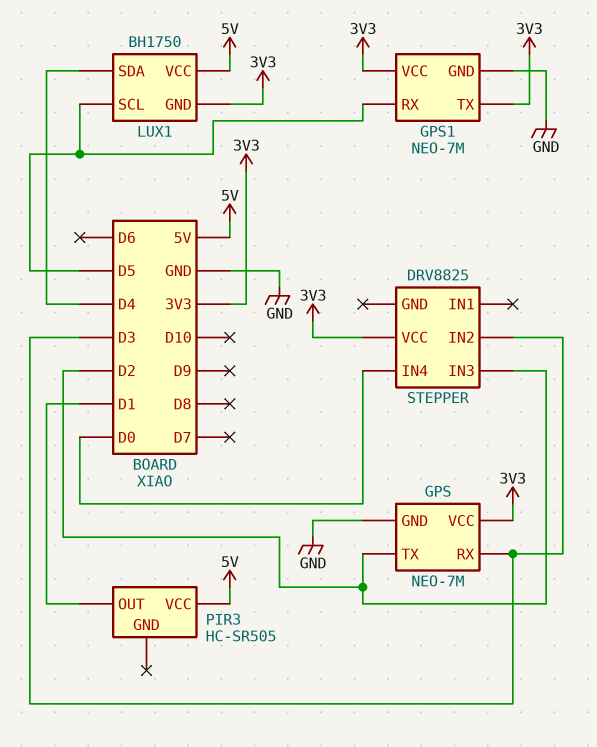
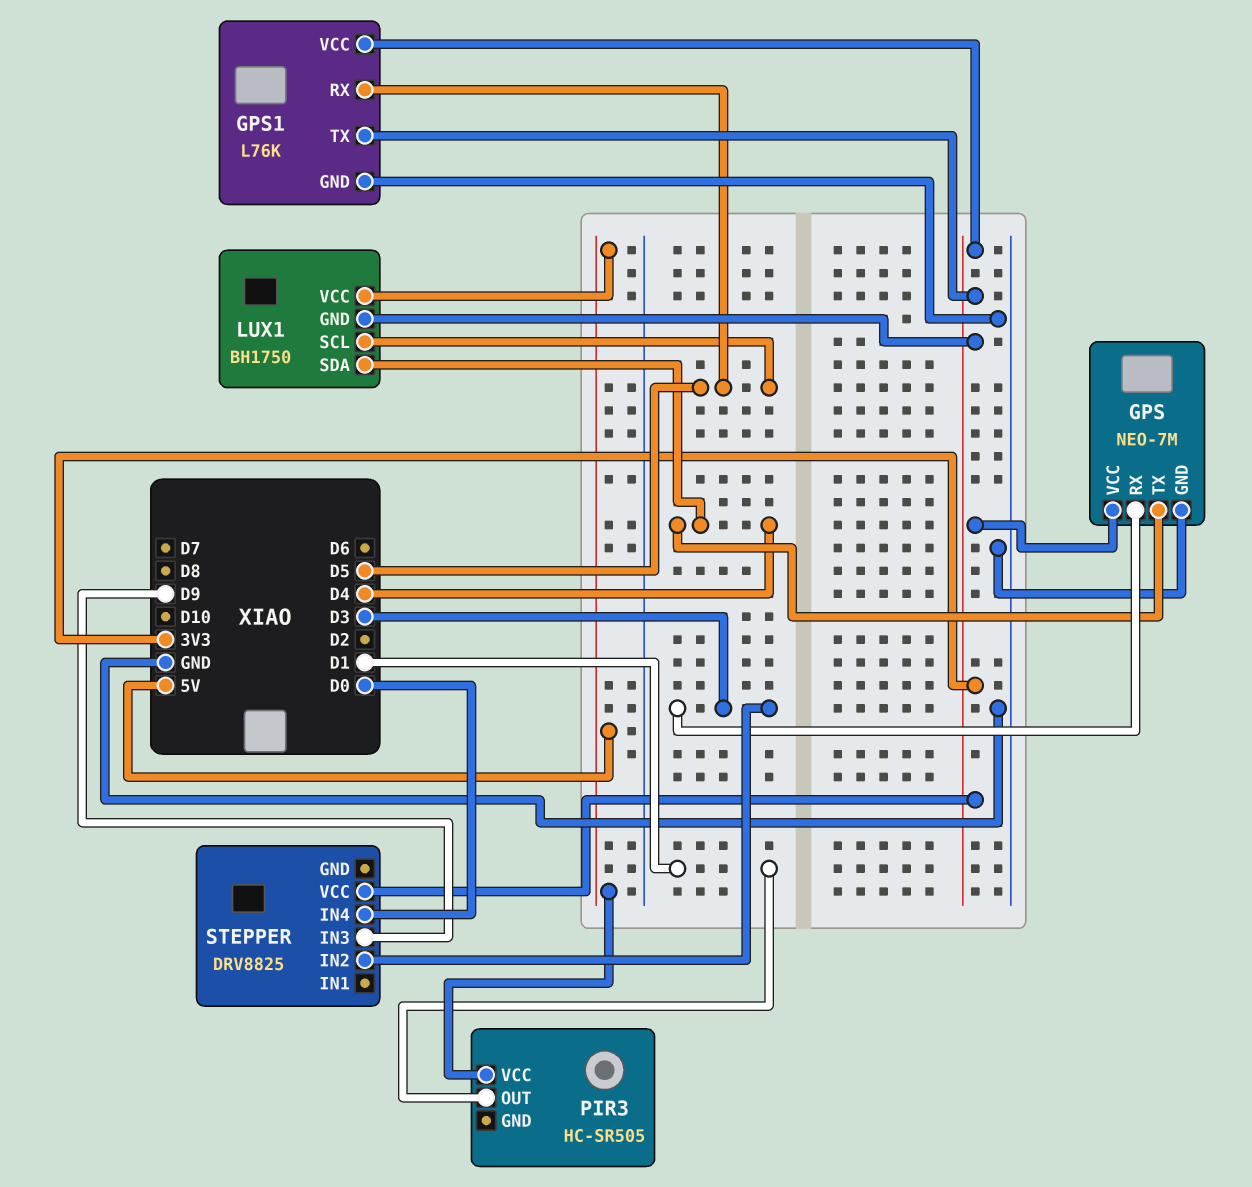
GPS pin TX: D2 -> D4
GPS1: NEO-7M -> L76K
STEPPER pin IN3: D2 -> D9

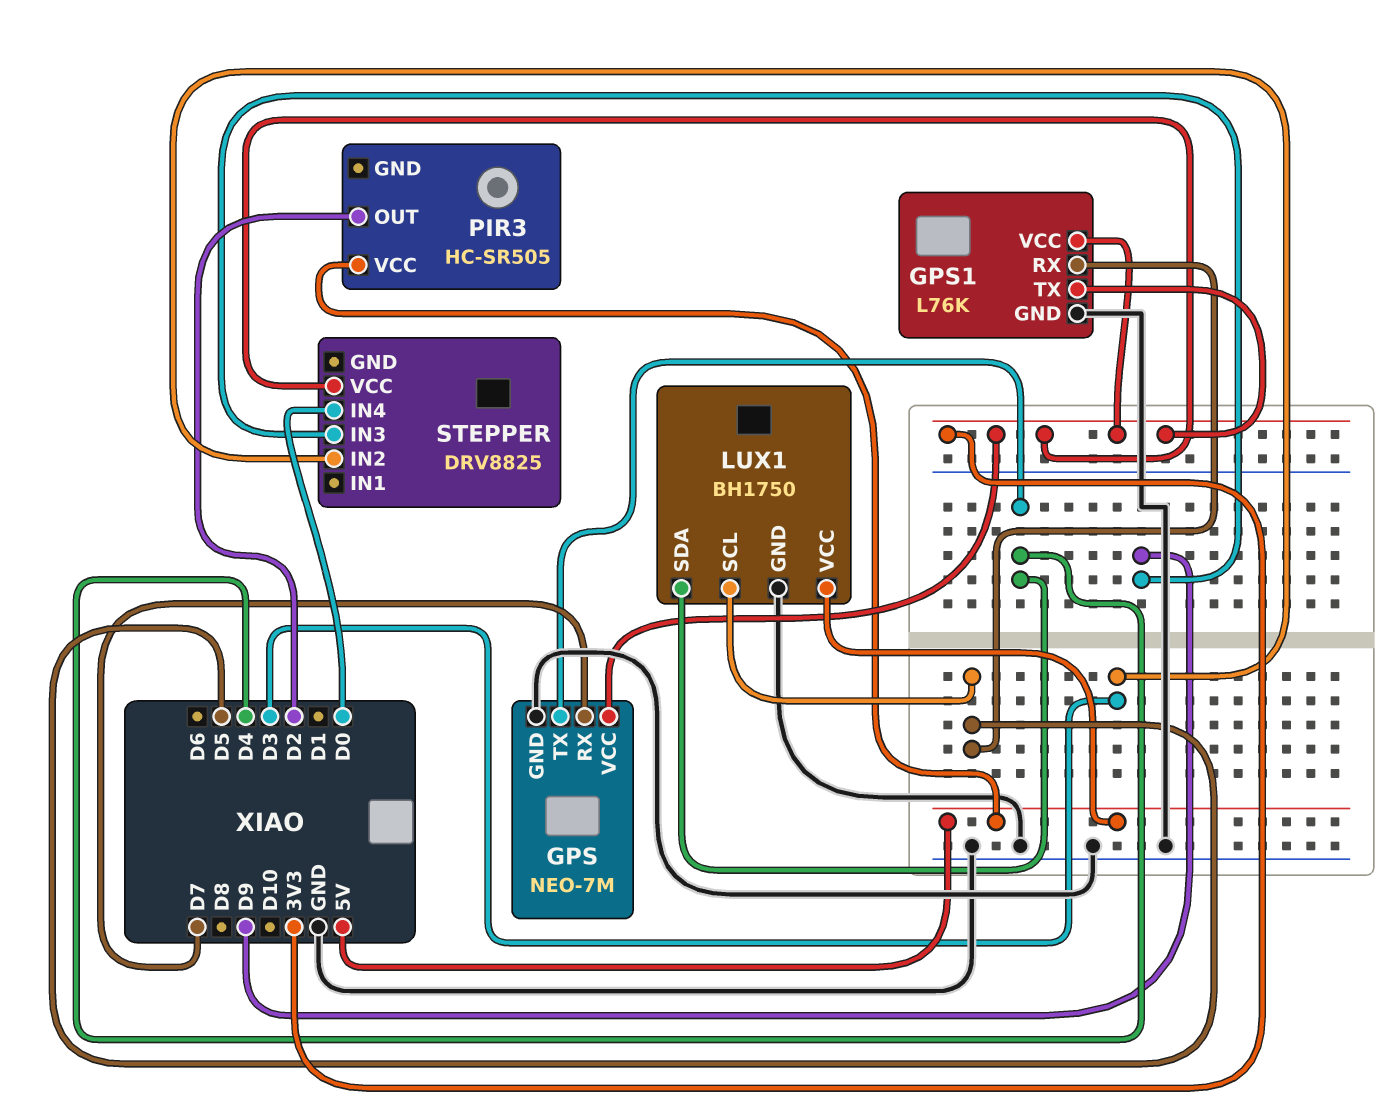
GPS pin RX: D3 -> D7
LUX1 pin GND: 3V3 -> GND
PIR3 pin OUT: D1 -> D2

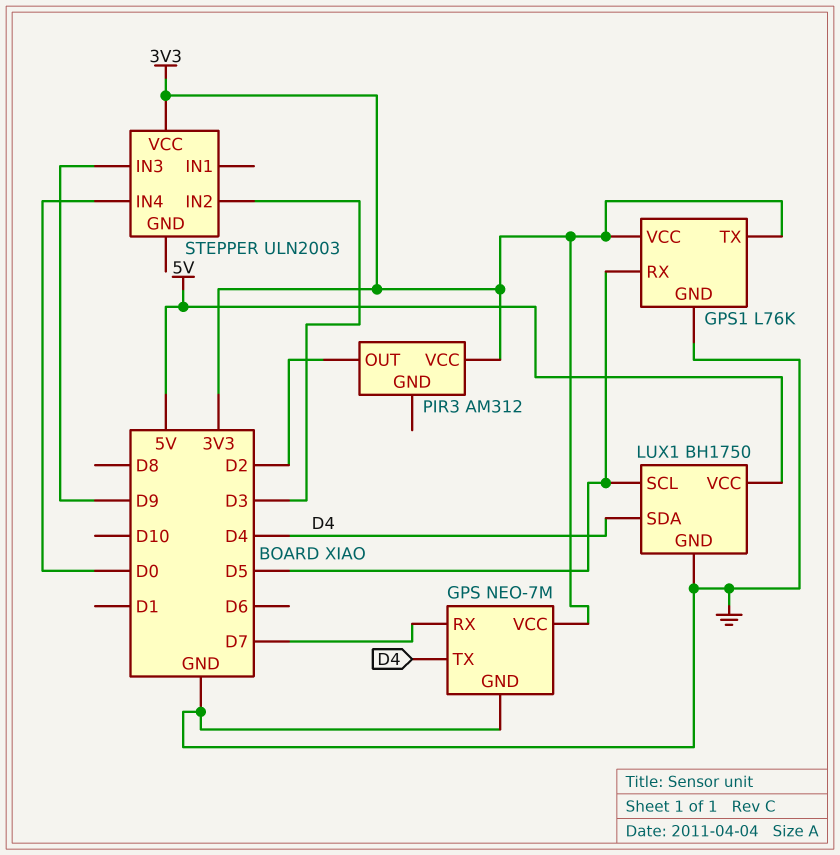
PIR3: HC-SR505 -> AM312
PIR3 pin VCC: 5V -> 3V3
STEPPER: DRV8825 -> ULN2003

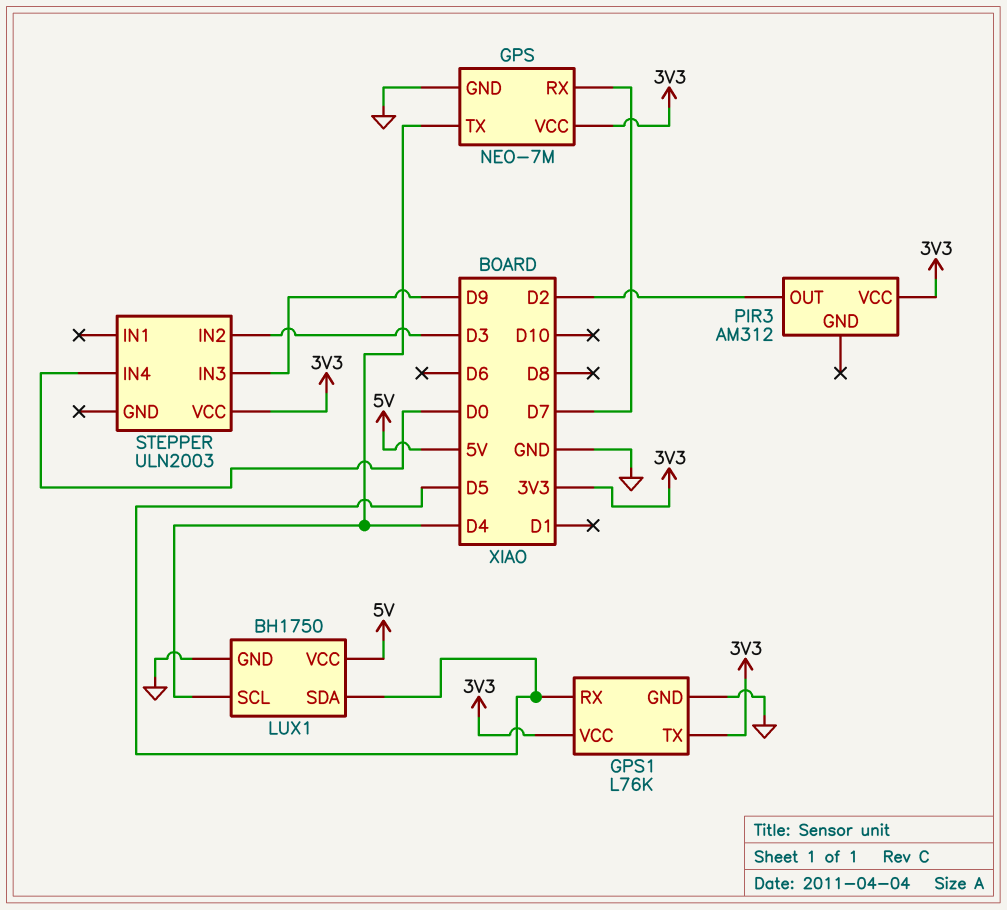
LUX1 pin SCL: D5 -> D4
LUX1 pin SDA: D4 -> D5

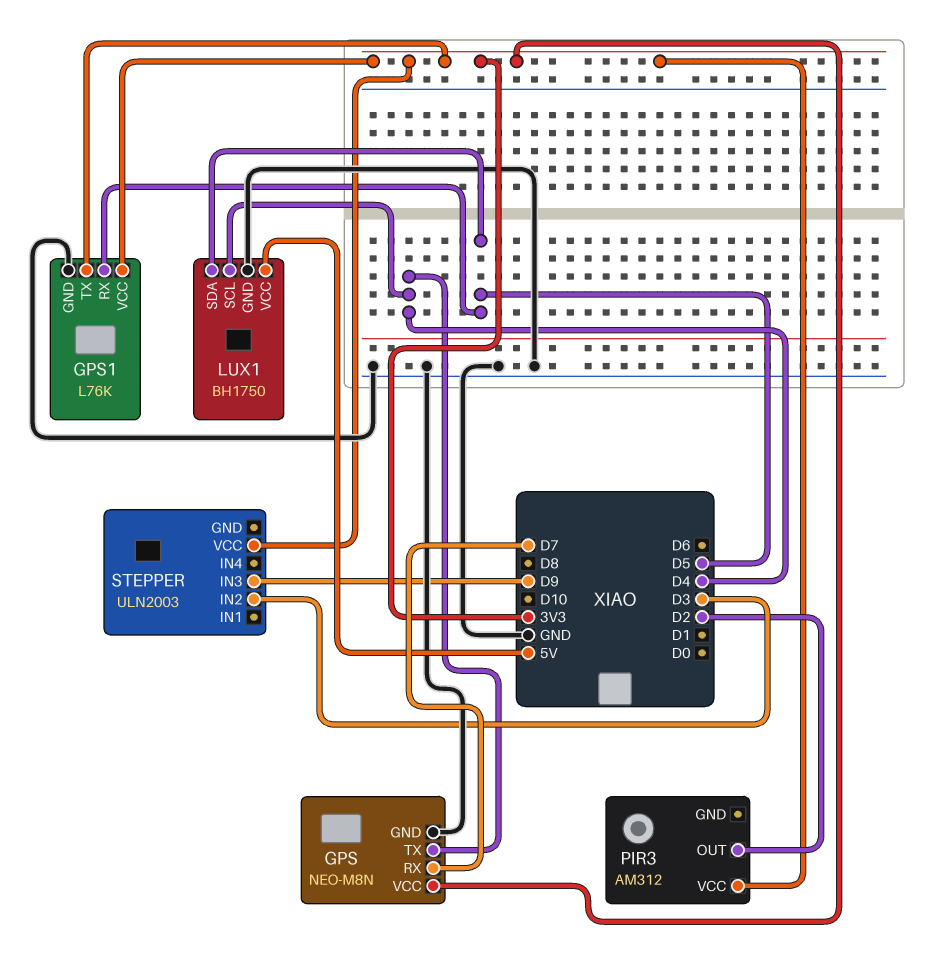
GPS: NEO-7M -> NEO-M8N
STEPPER pin IN4: D0 -> none

